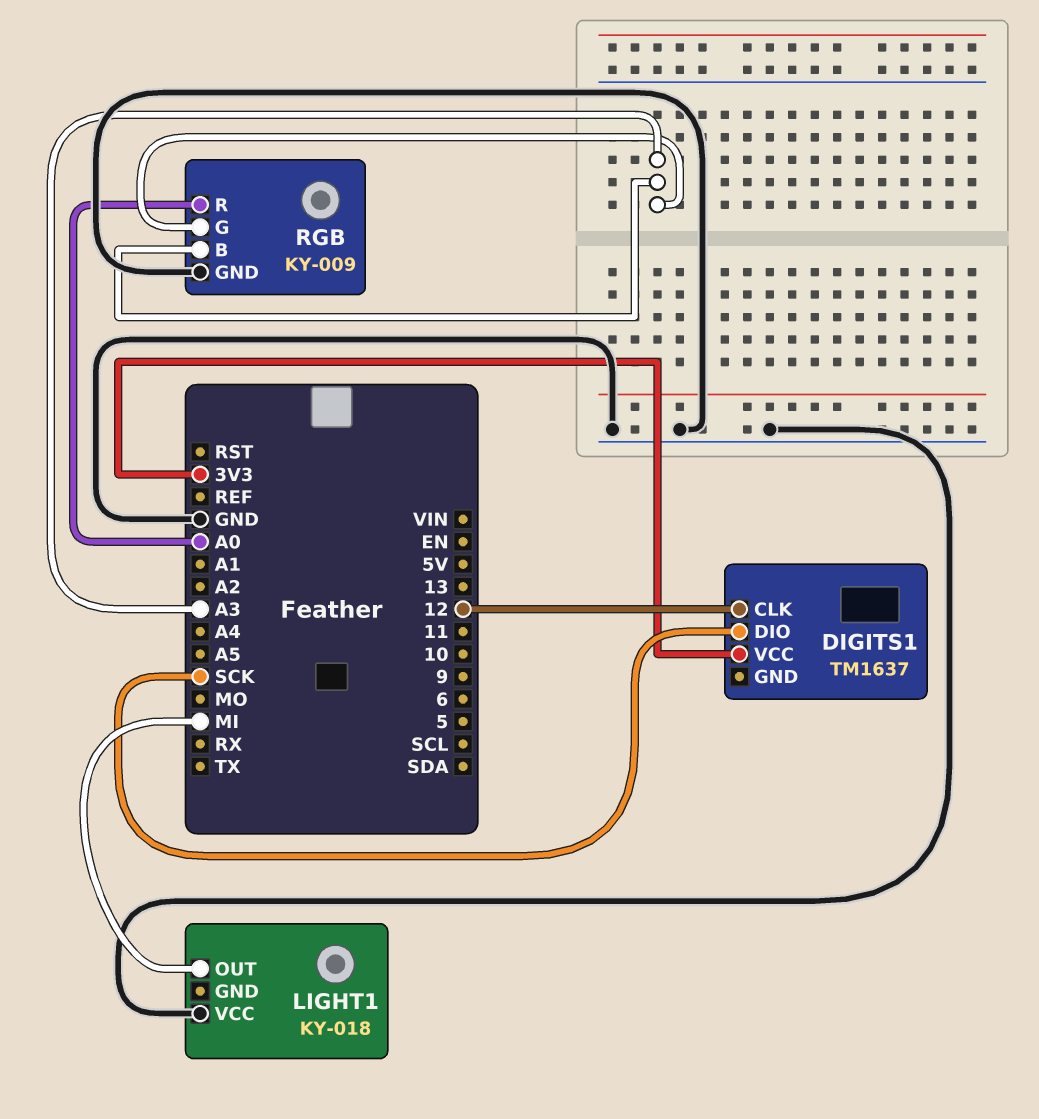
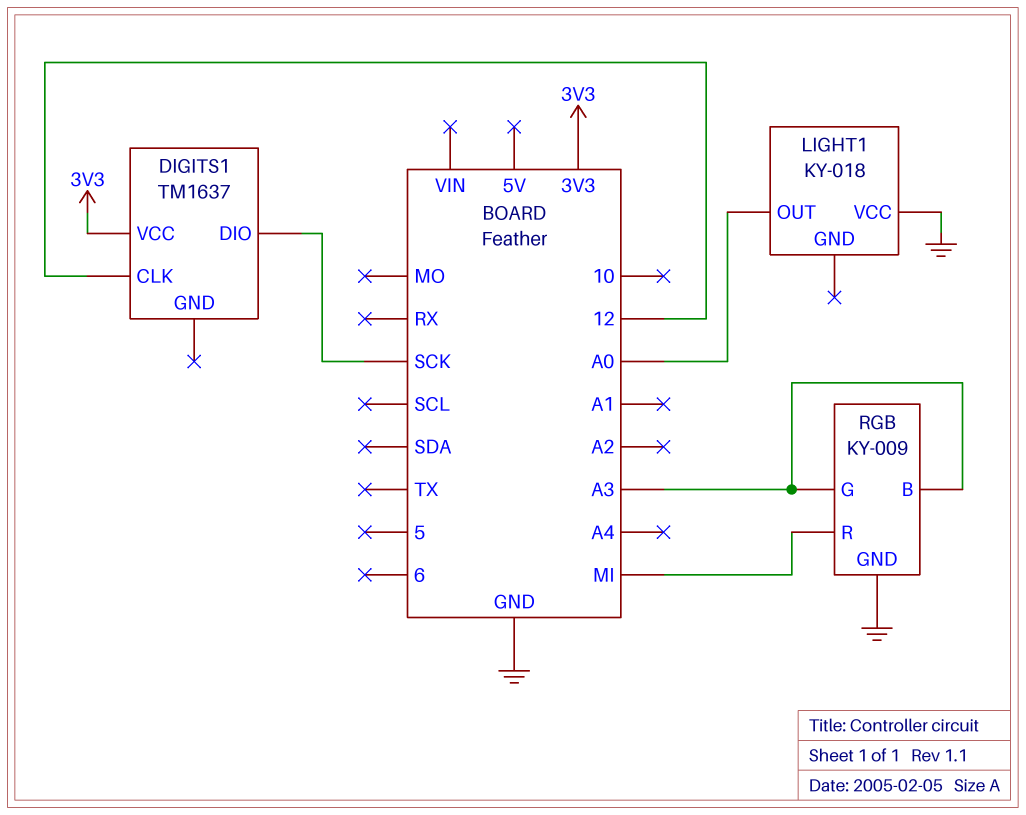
LIGHT1 pin OUT: MI -> A0
RGB pin R: A0 -> MI

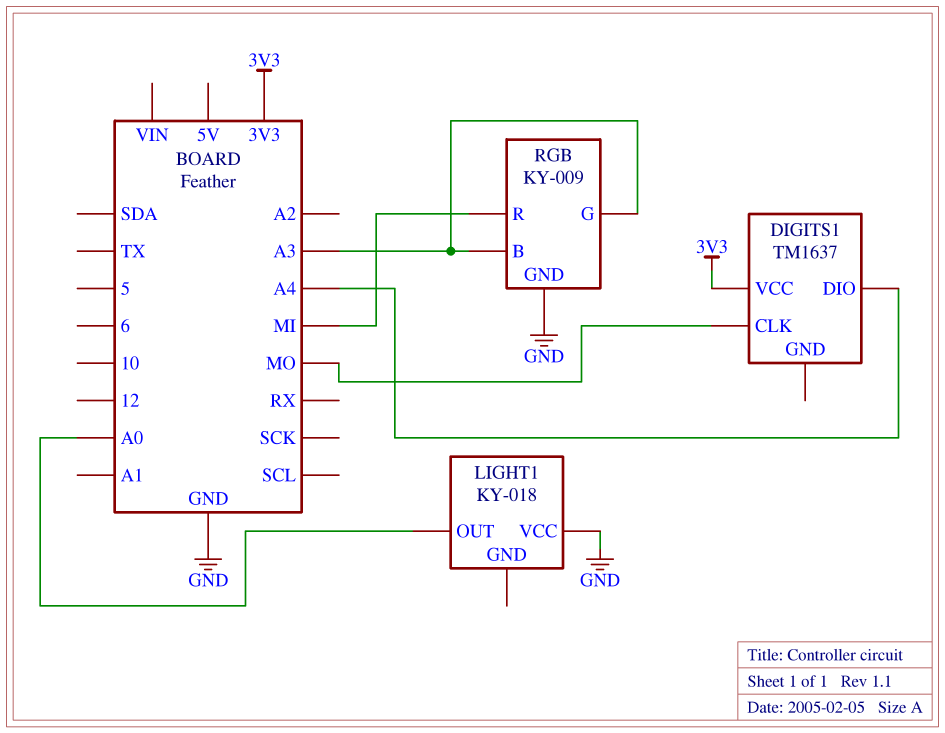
DIGITS1 pin CLK: 12 -> MO
DIGITS1 pin DIO: SCK -> A4

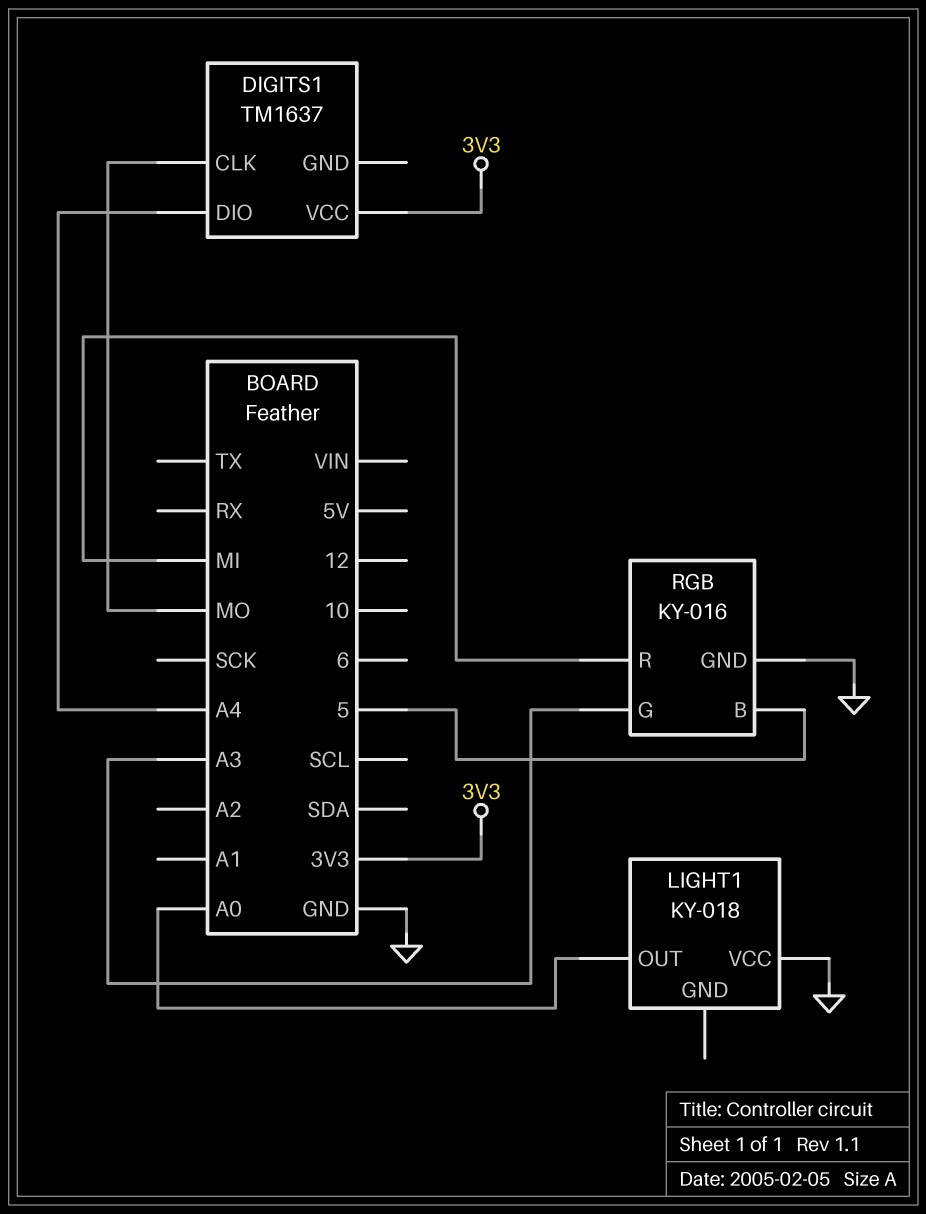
RGB: KY-009 -> KY-016
RGB pin B: A3 -> 5

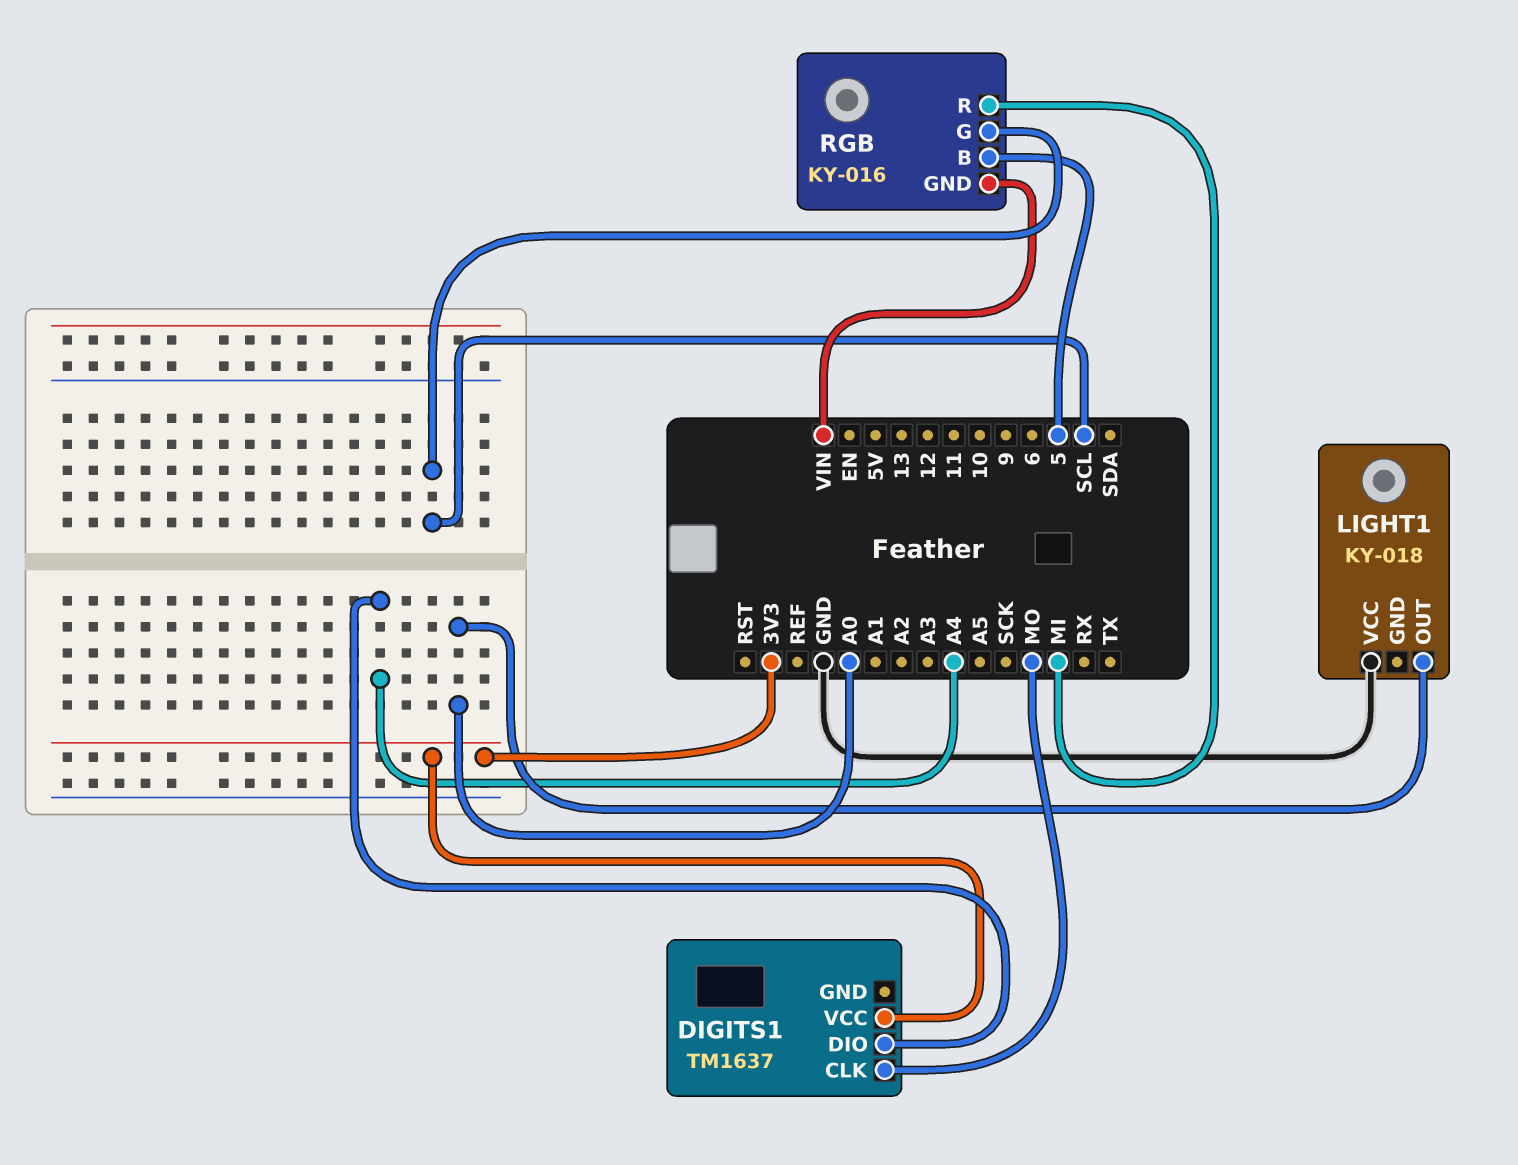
RGB pin G: A3 -> SCL
RGB pin GND: GND -> VIN

